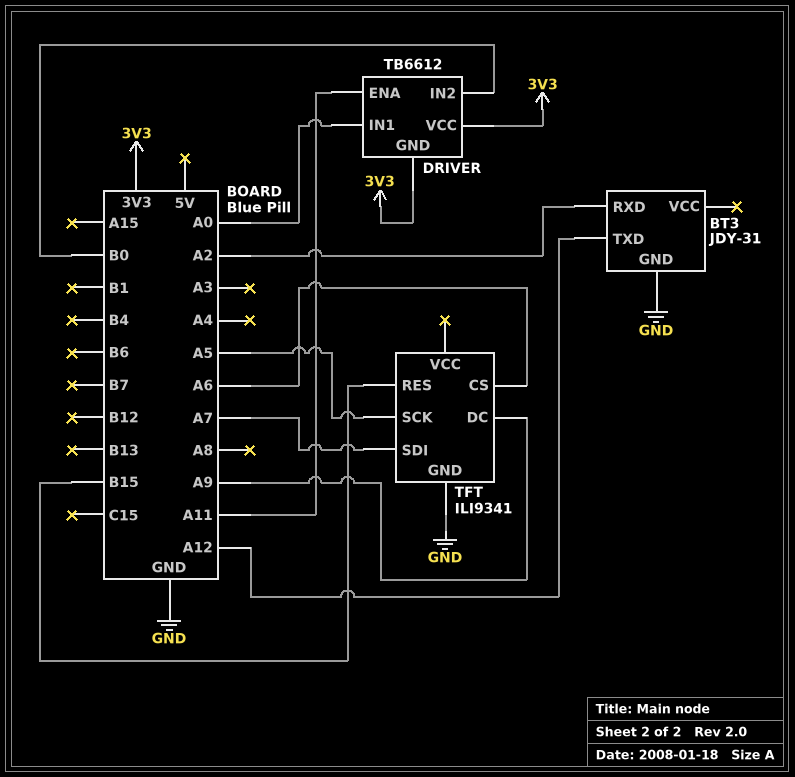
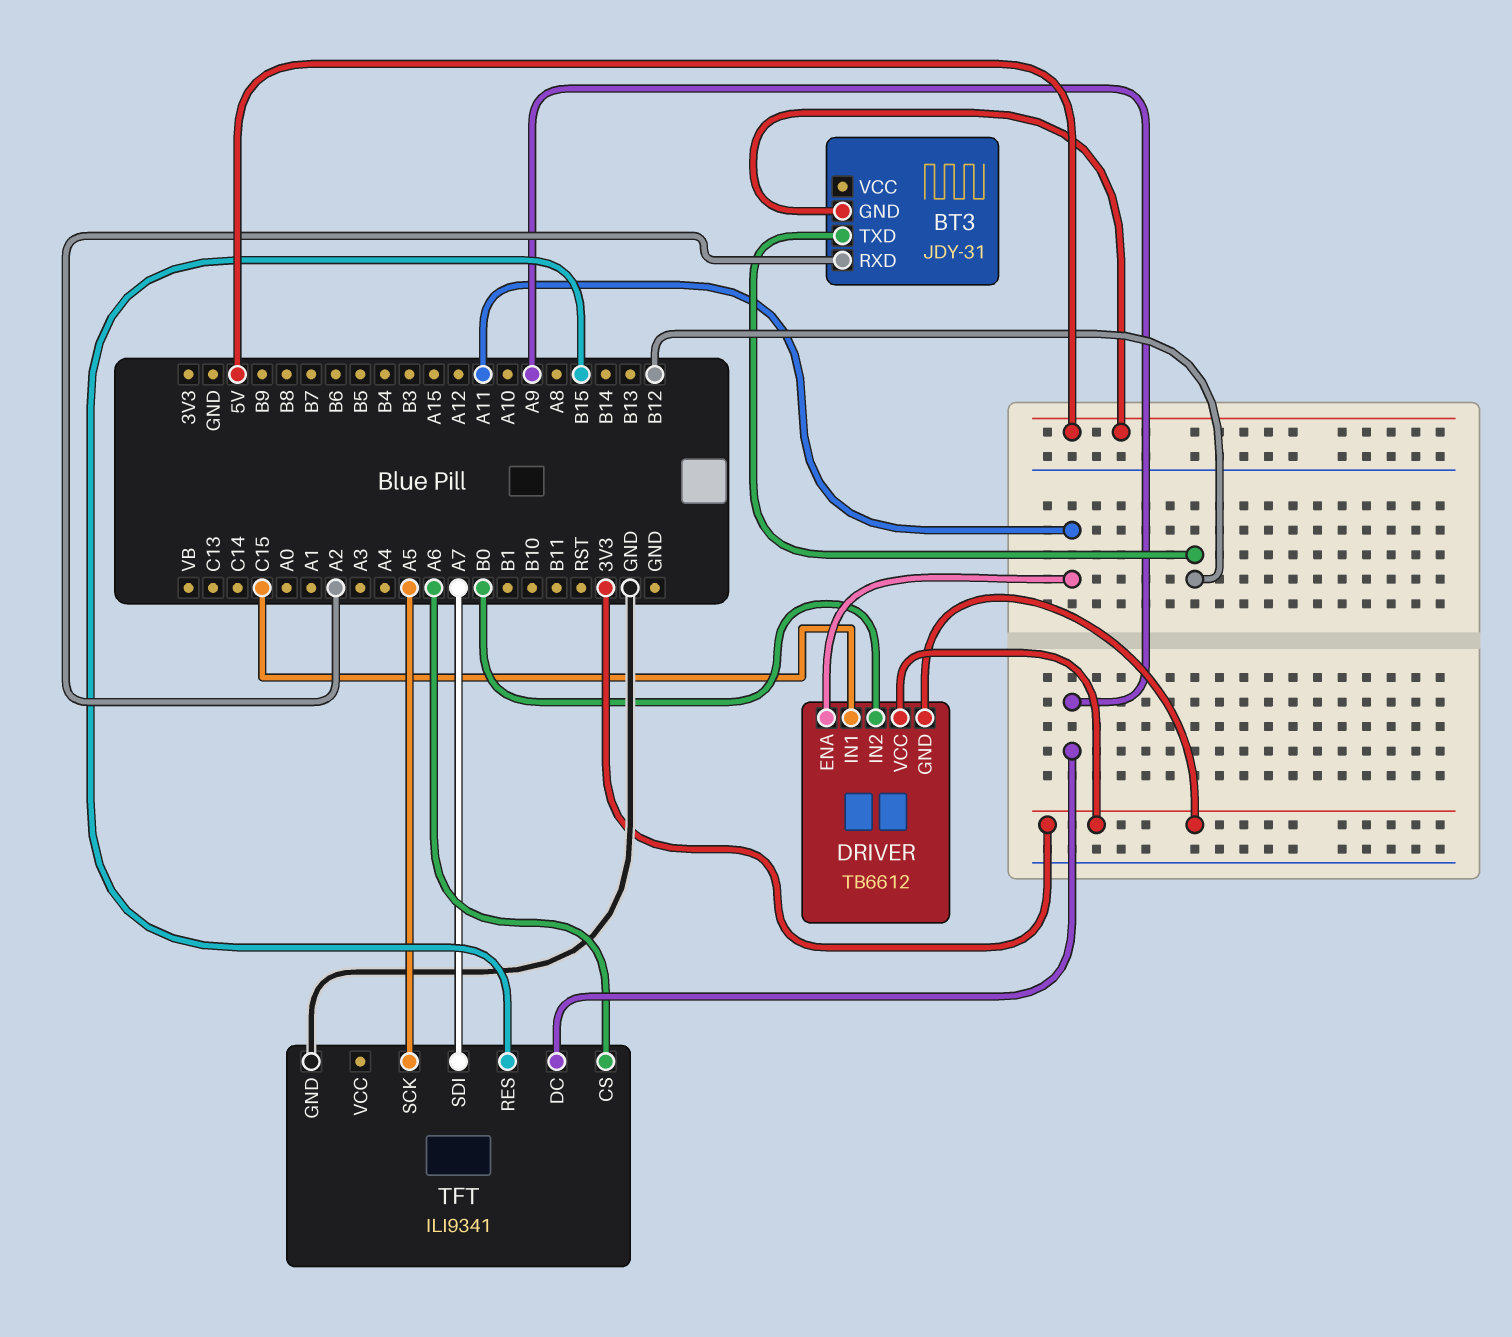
BT3 pin GND: GND -> 5V
BT3 pin TXD: A12 -> B12
DRIVER pin IN1: A0 -> C15

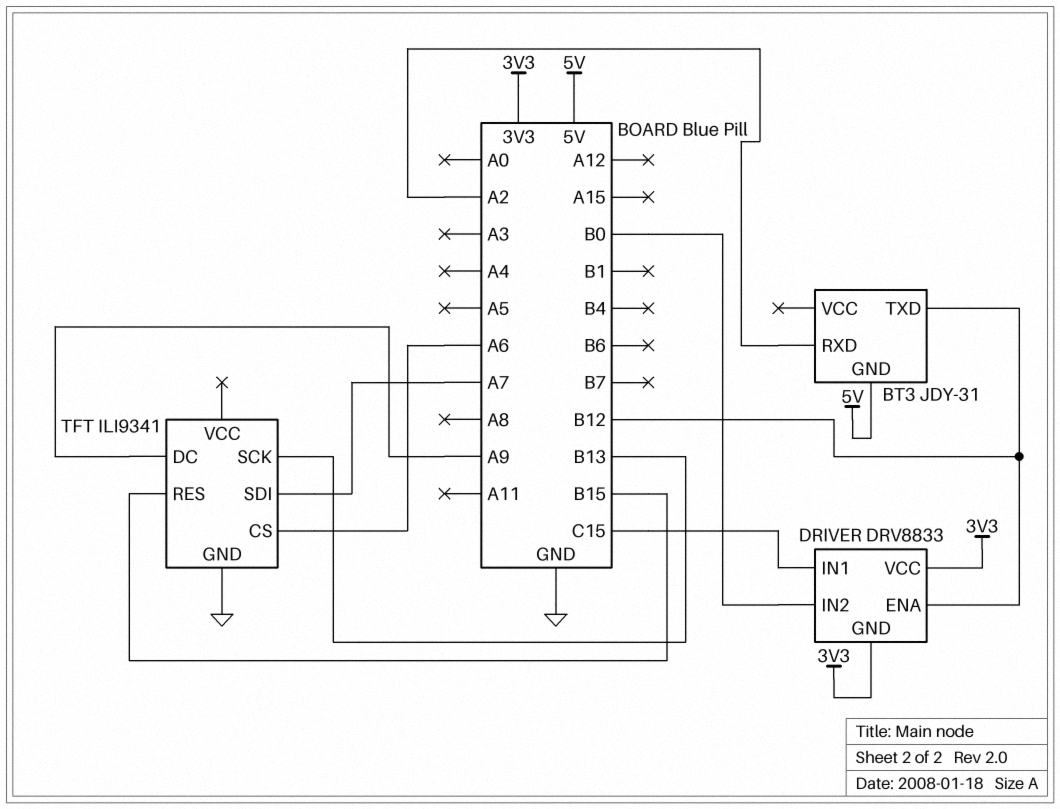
DRIVER: TB6612 -> DRV8833
DRIVER pin ENA: A11 -> B12
TFT pin SCK: A5 -> B13

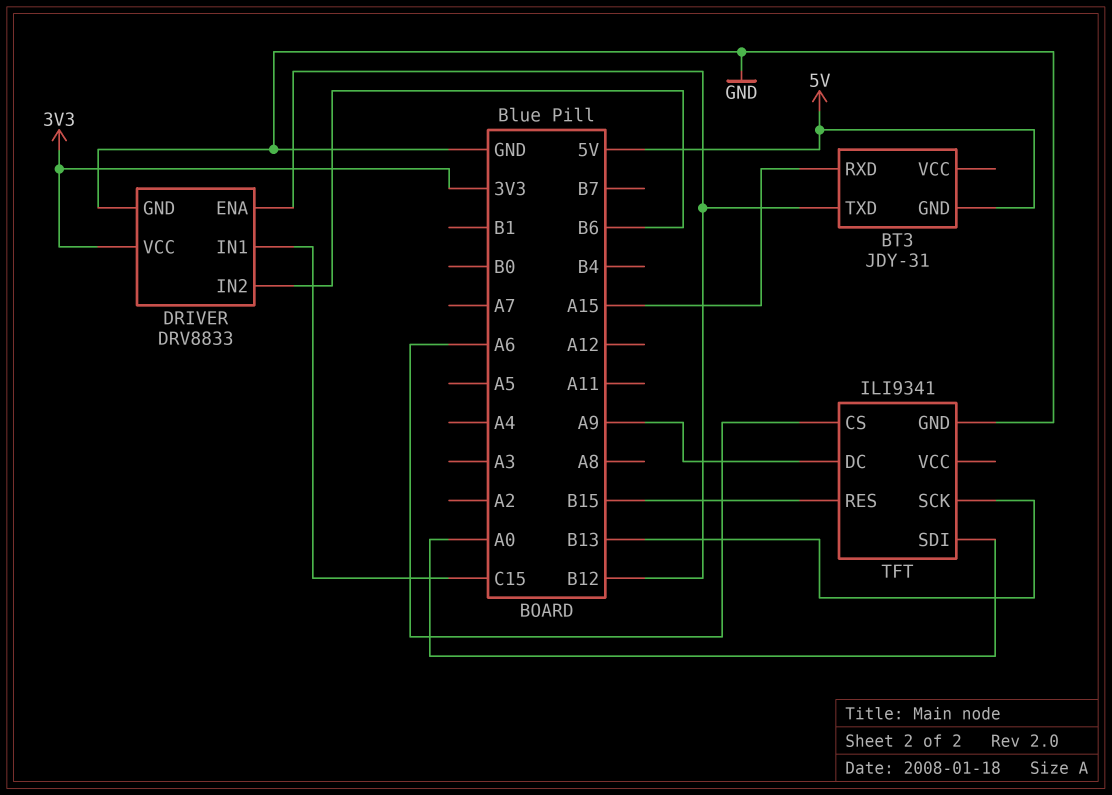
BT3 pin RXD: A2 -> A15
DRIVER pin GND: 3V3 -> GND
DRIVER pin IN2: B0 -> B6
TFT pin SDI: A7 -> A0

